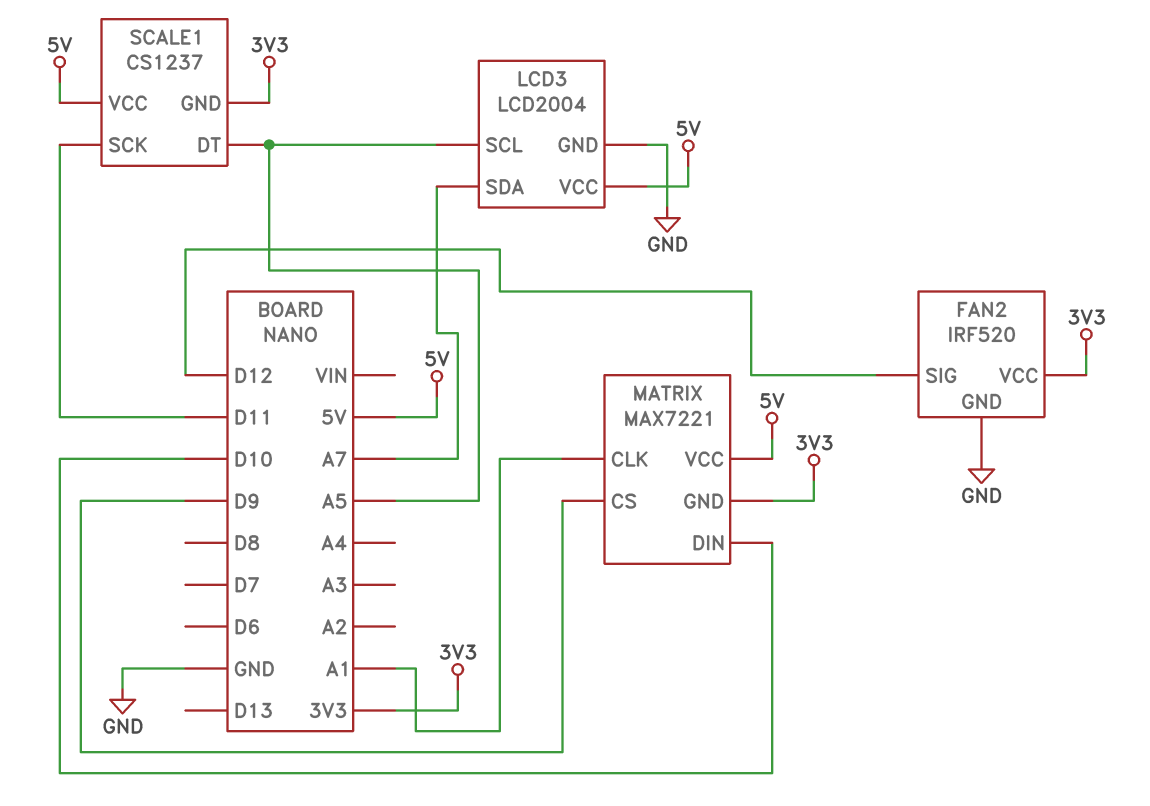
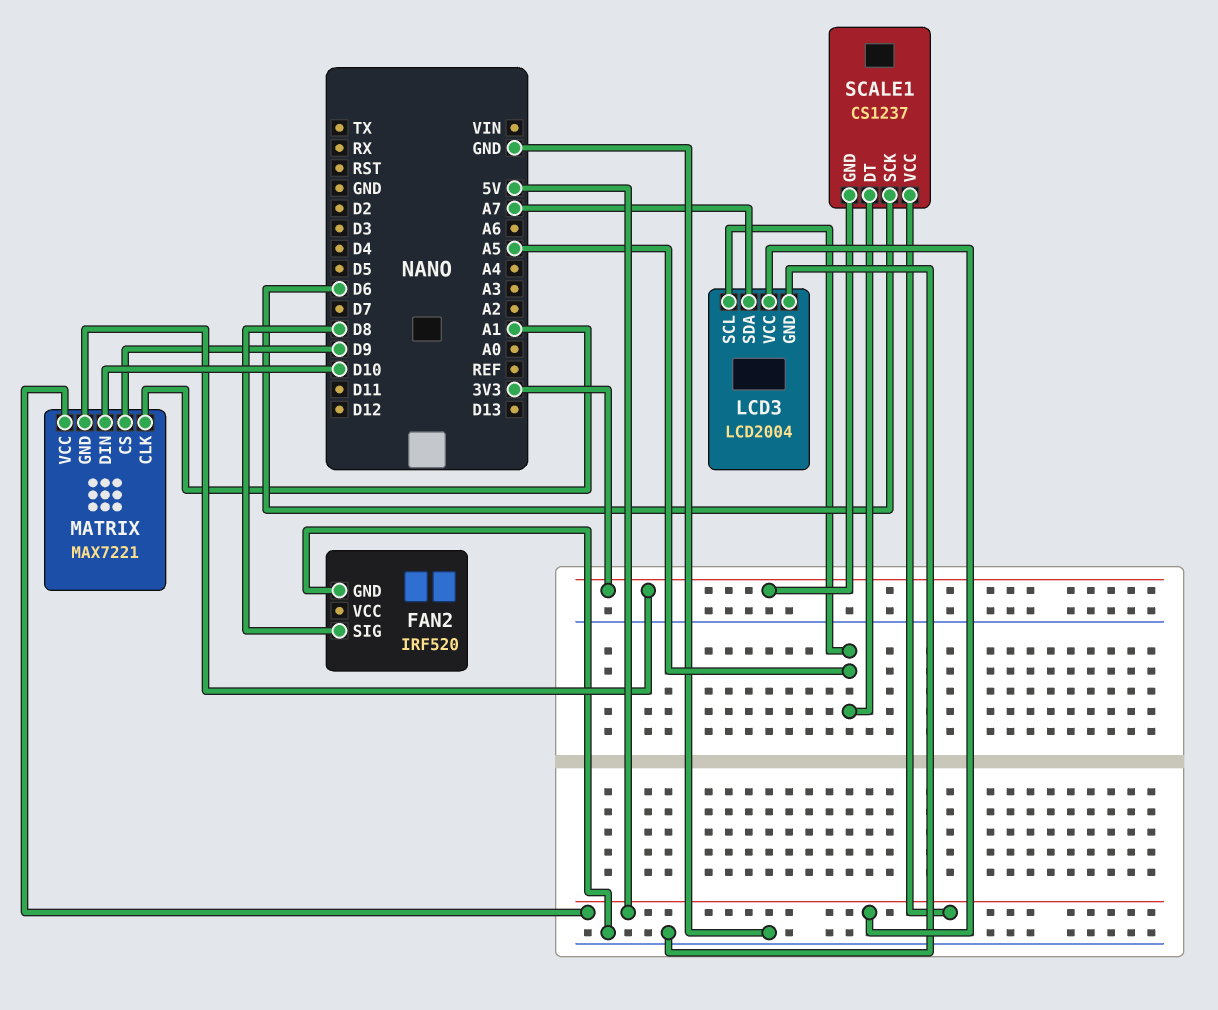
FAN2 pin SIG: D12 -> D8
FAN2 pin VCC: 3V3 -> none
SCALE1 pin SCK: D11 -> D6

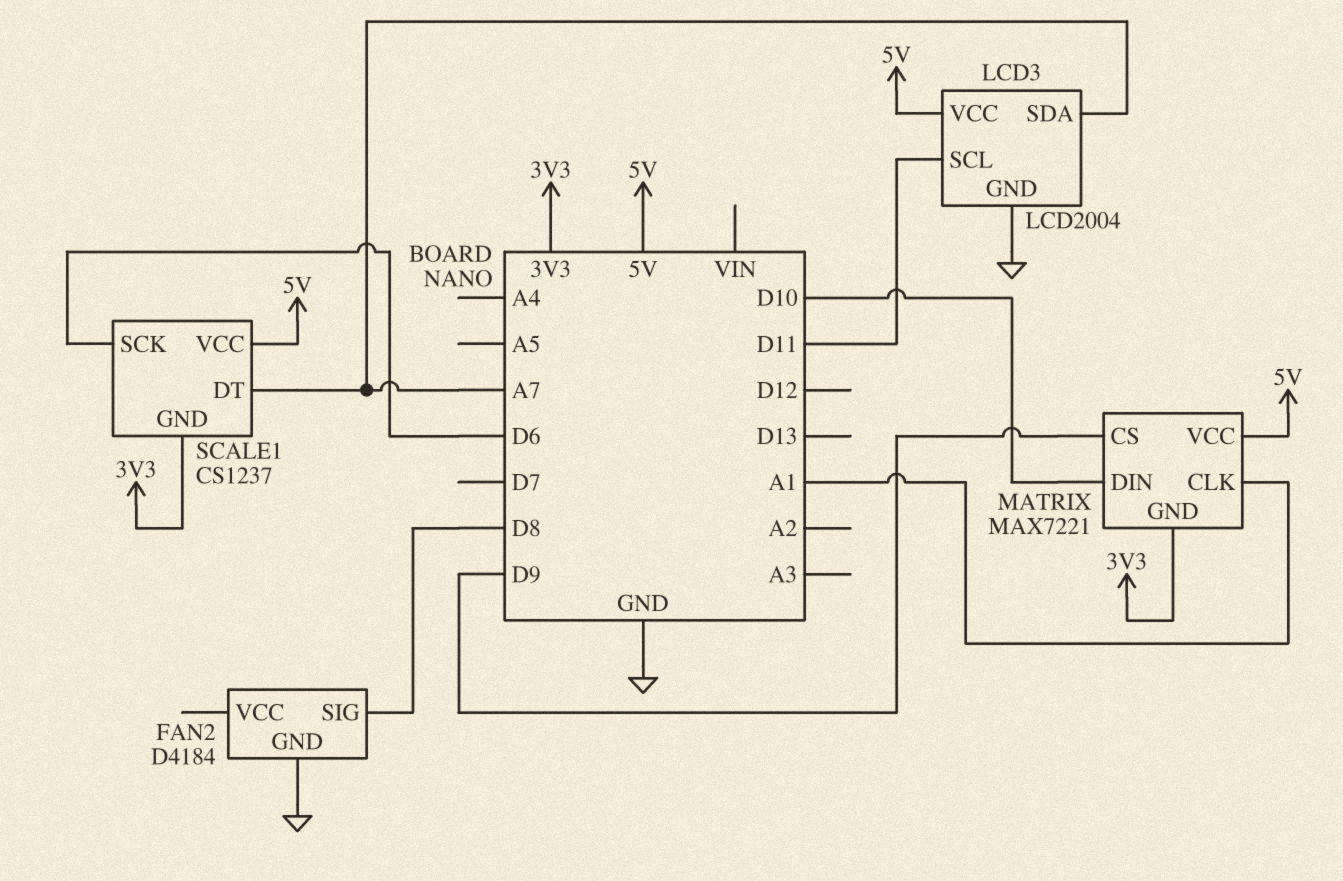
FAN2: IRF520 -> D4184
LCD3 pin SCL: A5 -> D11
SCALE1 pin DT: A5 -> A7

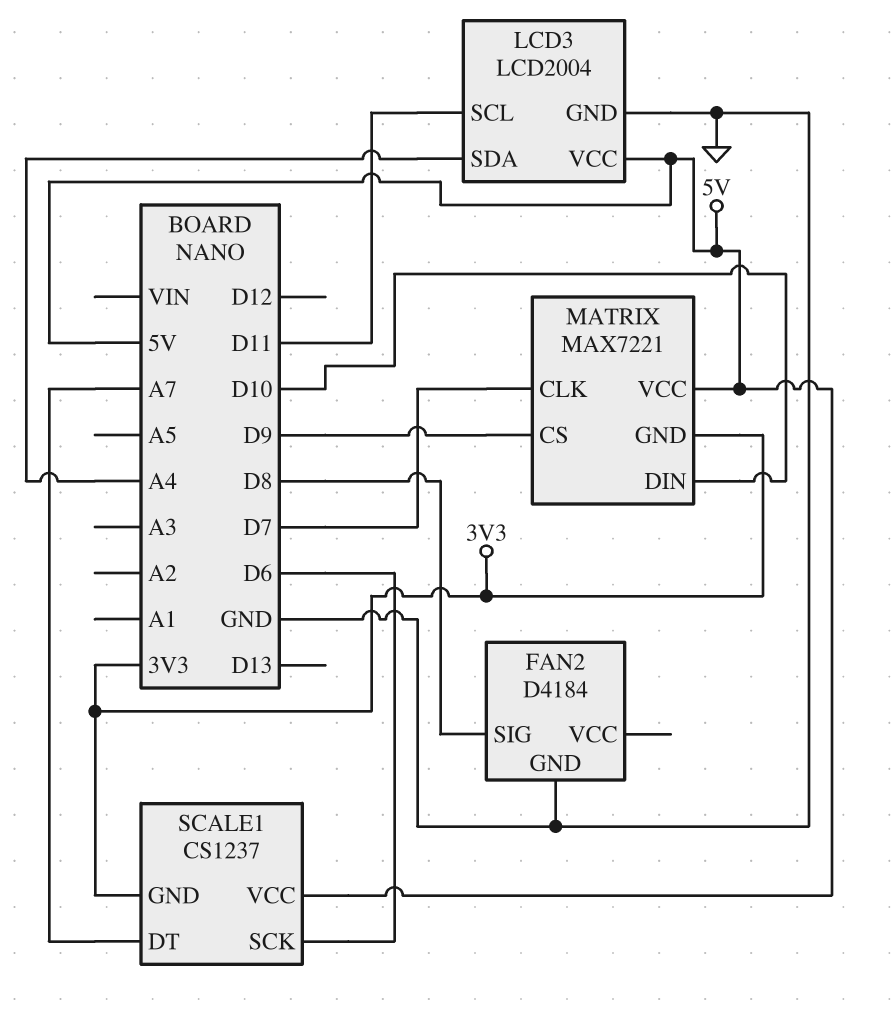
LCD3 pin SDA: A7 -> A4
MATRIX pin CLK: A1 -> D7

